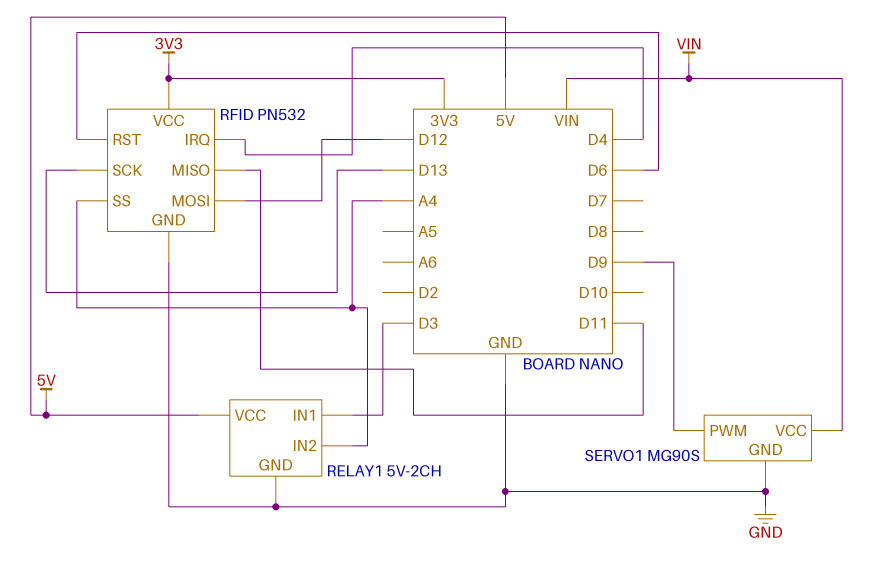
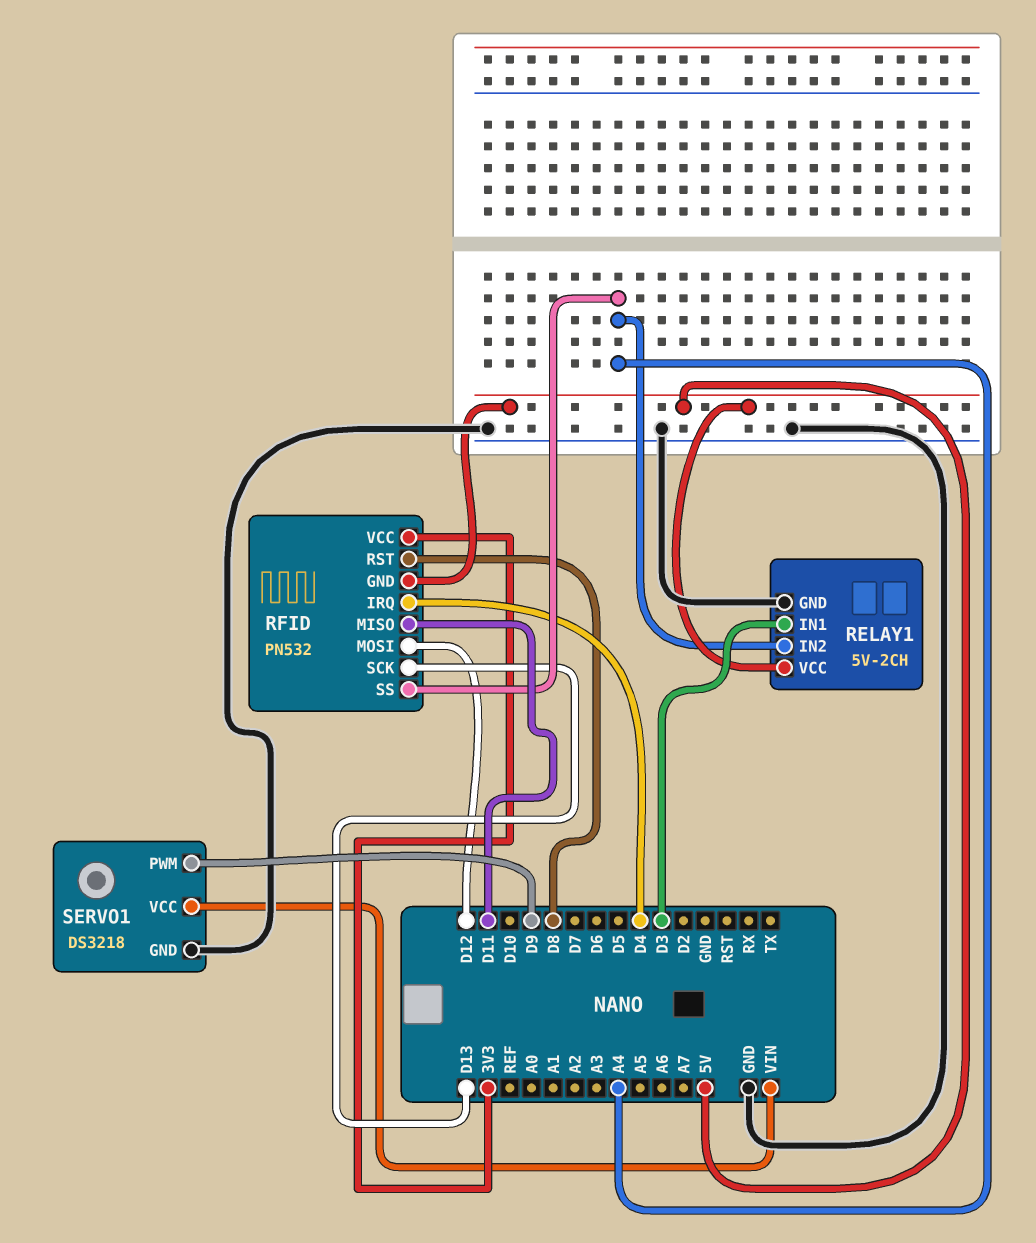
RFID pin GND: GND -> 5V
RFID pin RST: D6 -> D8
SERVO1: MG90S -> DS3218

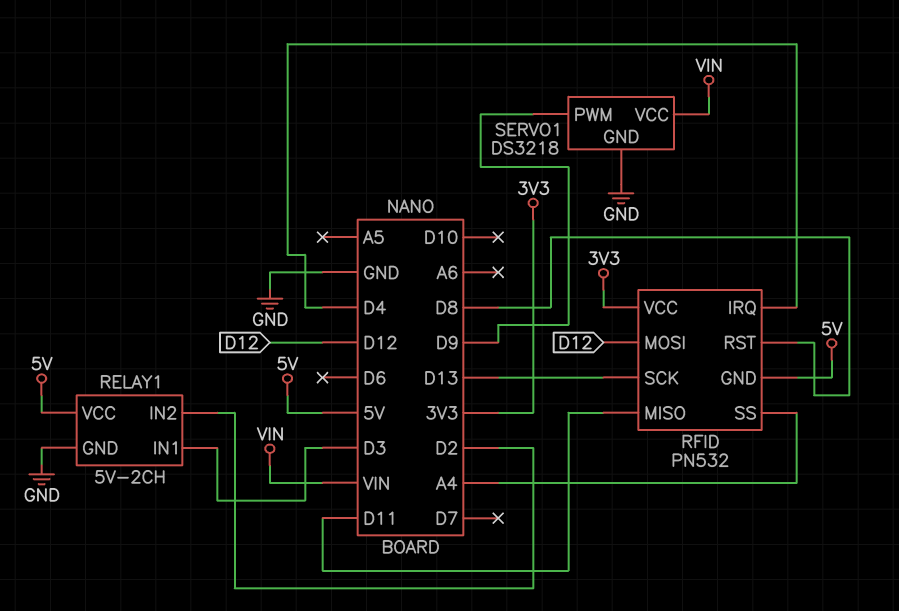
RELAY1 pin IN2: A4 -> D2

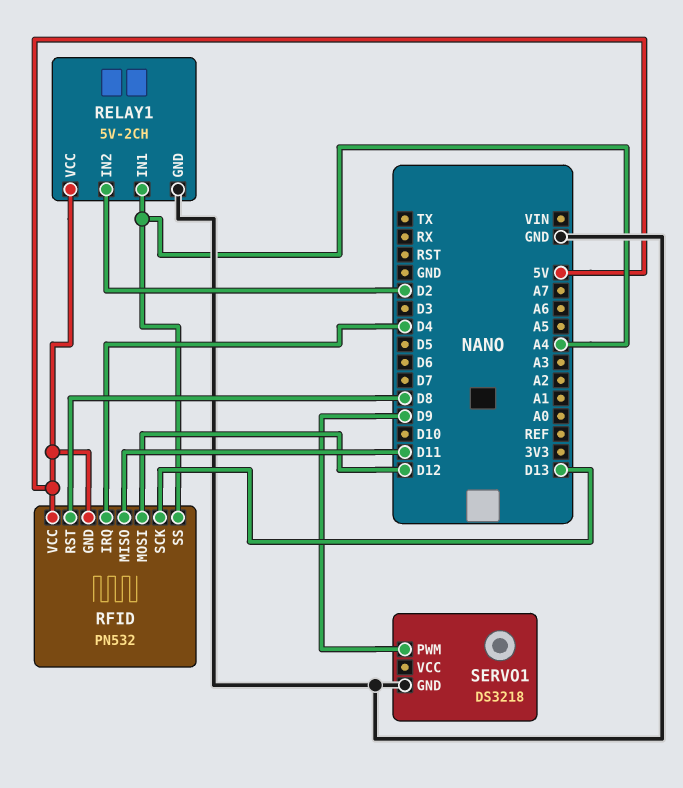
RELAY1 pin IN1: D3 -> A4
RFID pin VCC: 3V3 -> 5V
SERVO1 pin VCC: VIN -> none

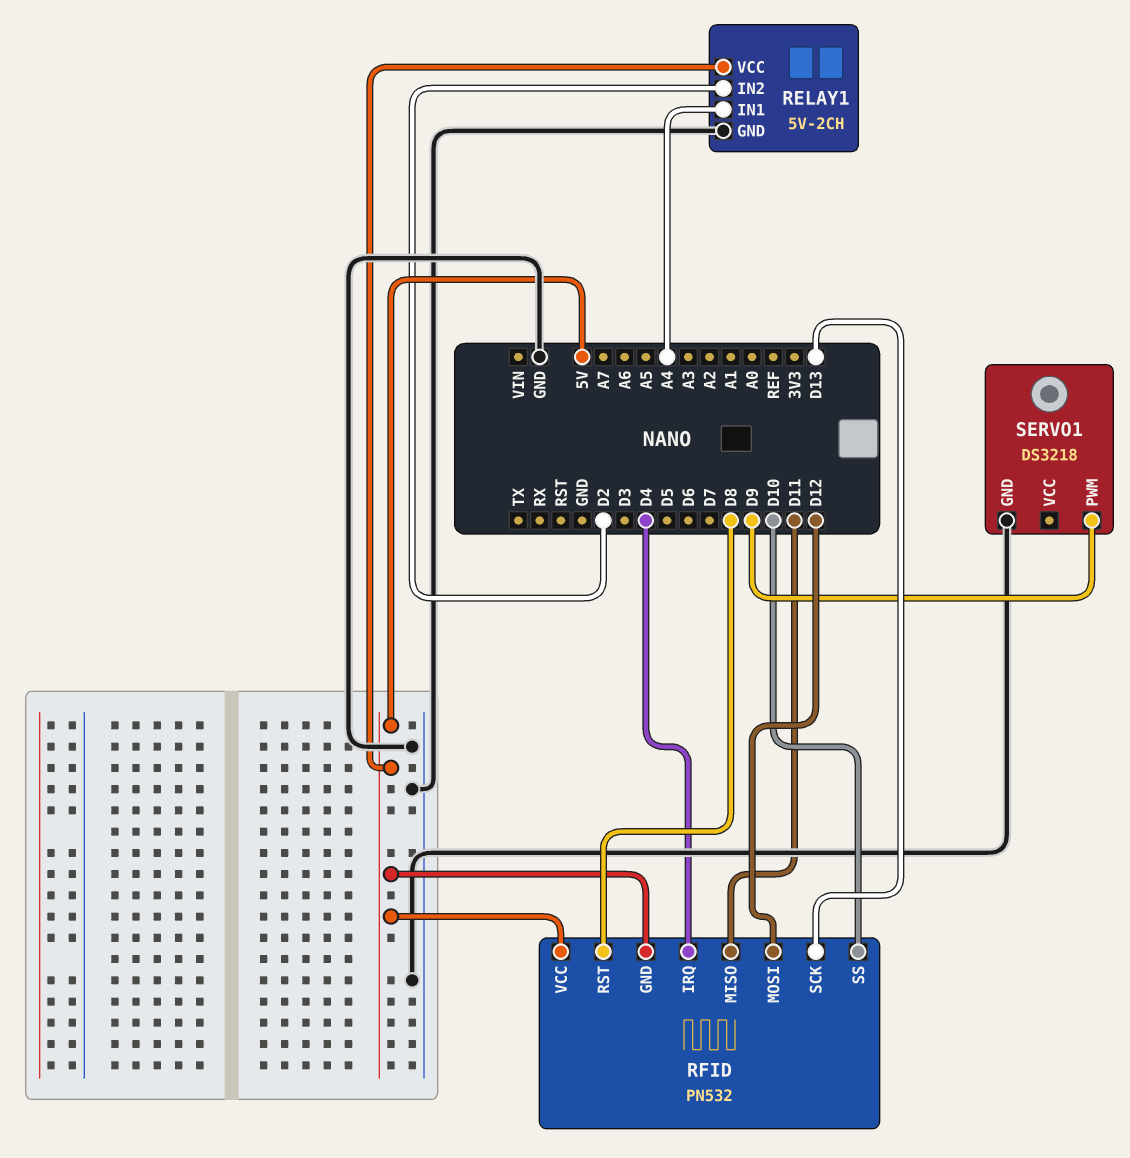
RFID pin SS: A4 -> D10

